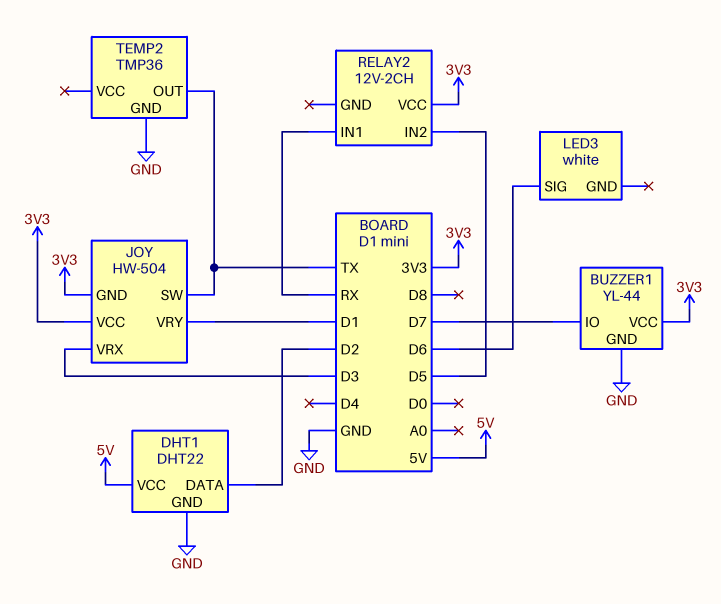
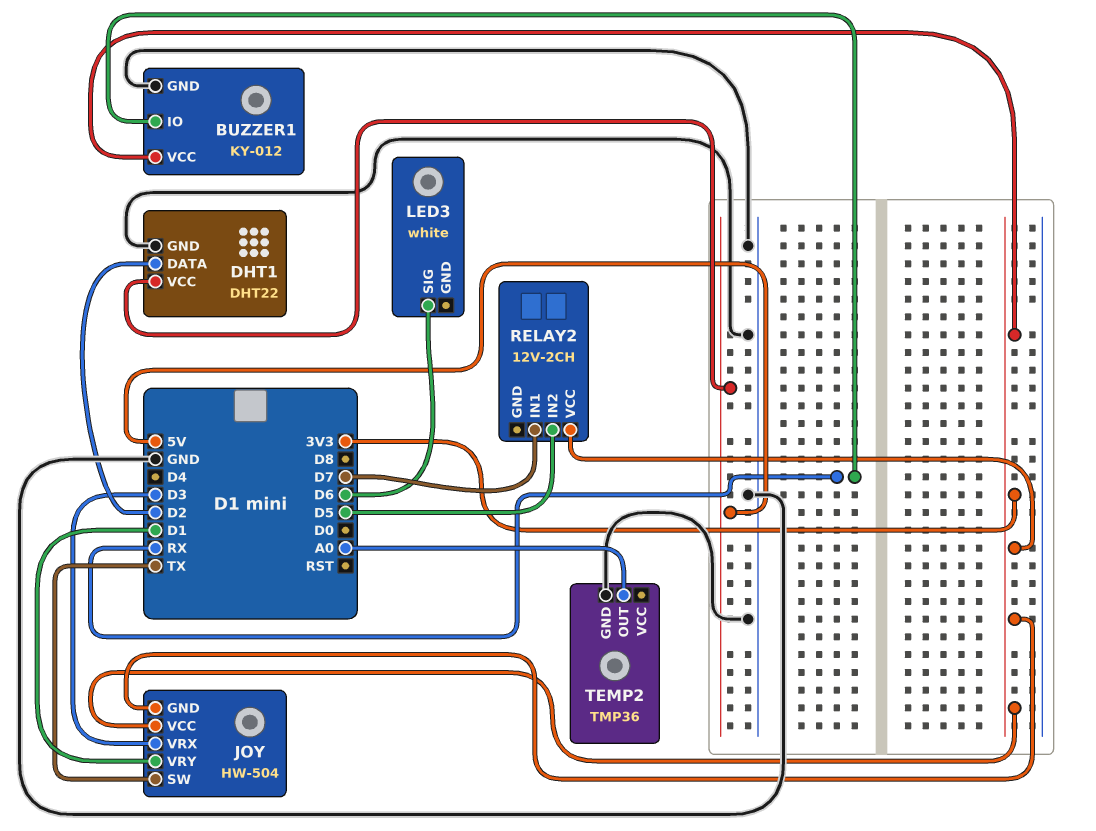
BUZZER1: YL-44 -> KY-012
BUZZER1 pin IO: D7 -> RX
RELAY2 pin IN1: RX -> D7
TEMP2 pin OUT: TX -> A0

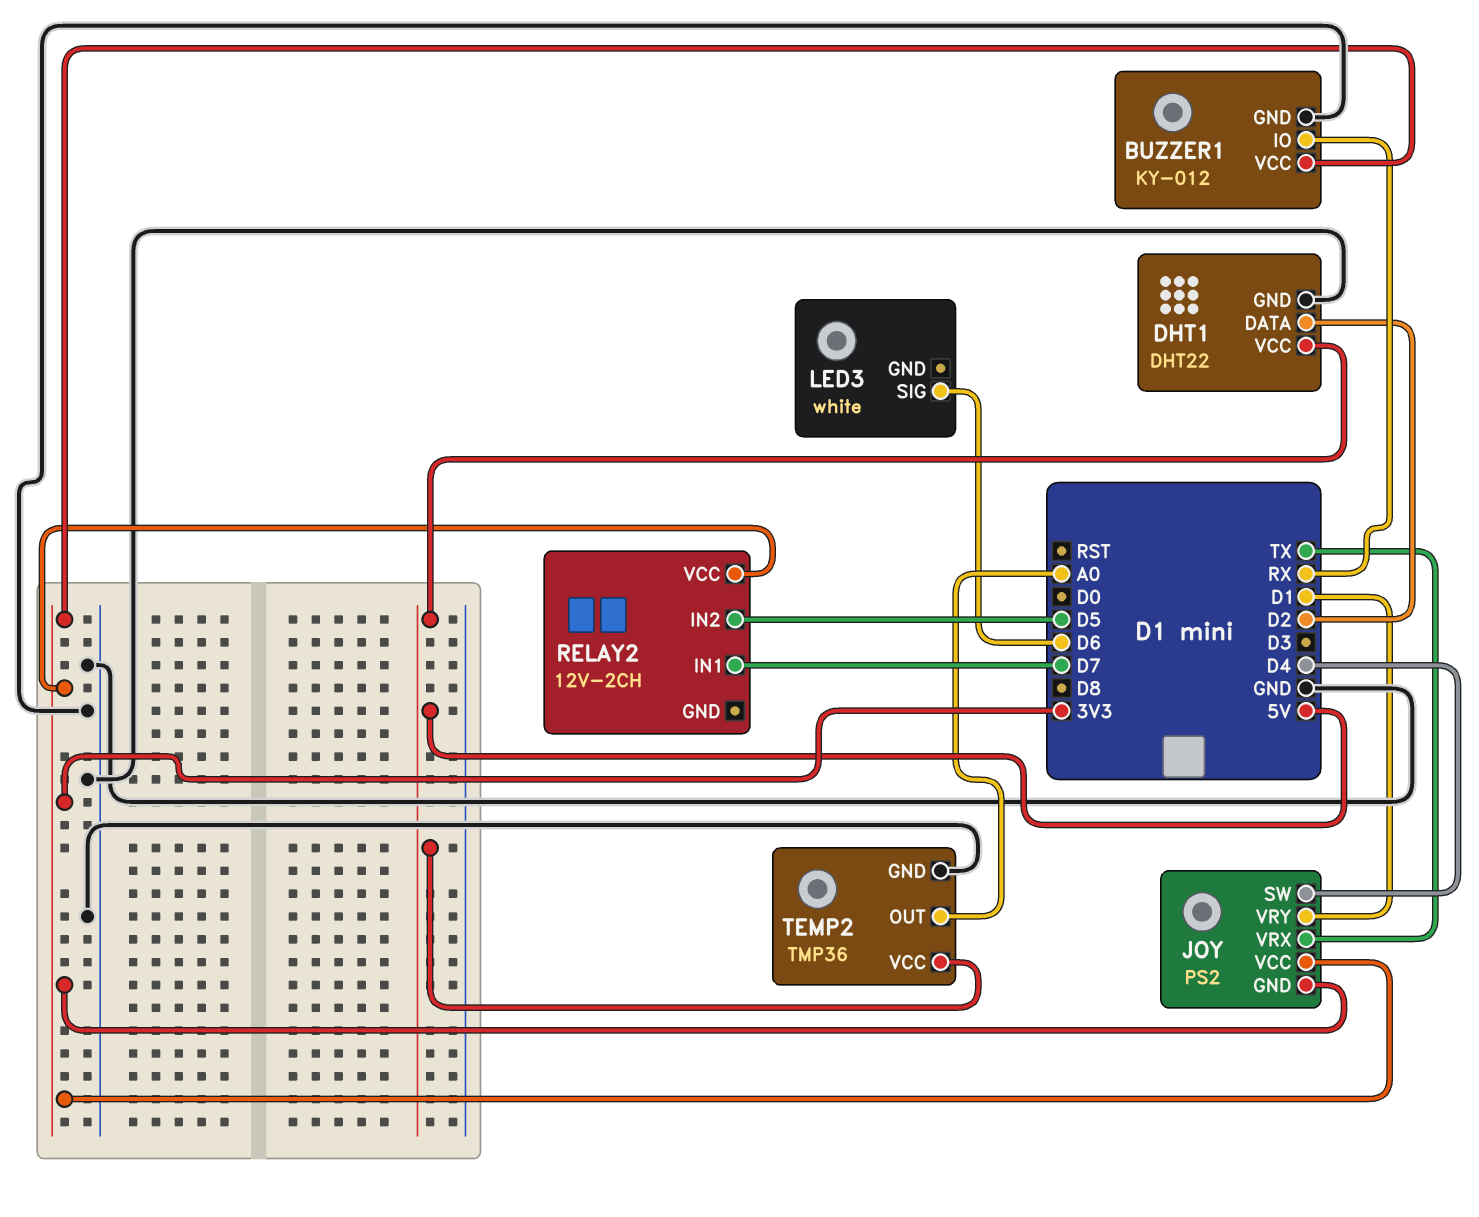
JOY: HW-504 -> PS2
JOY pin SW: TX -> D4
JOY pin VRX: D3 -> TX
TEMP2 pin VCC: none -> 5V

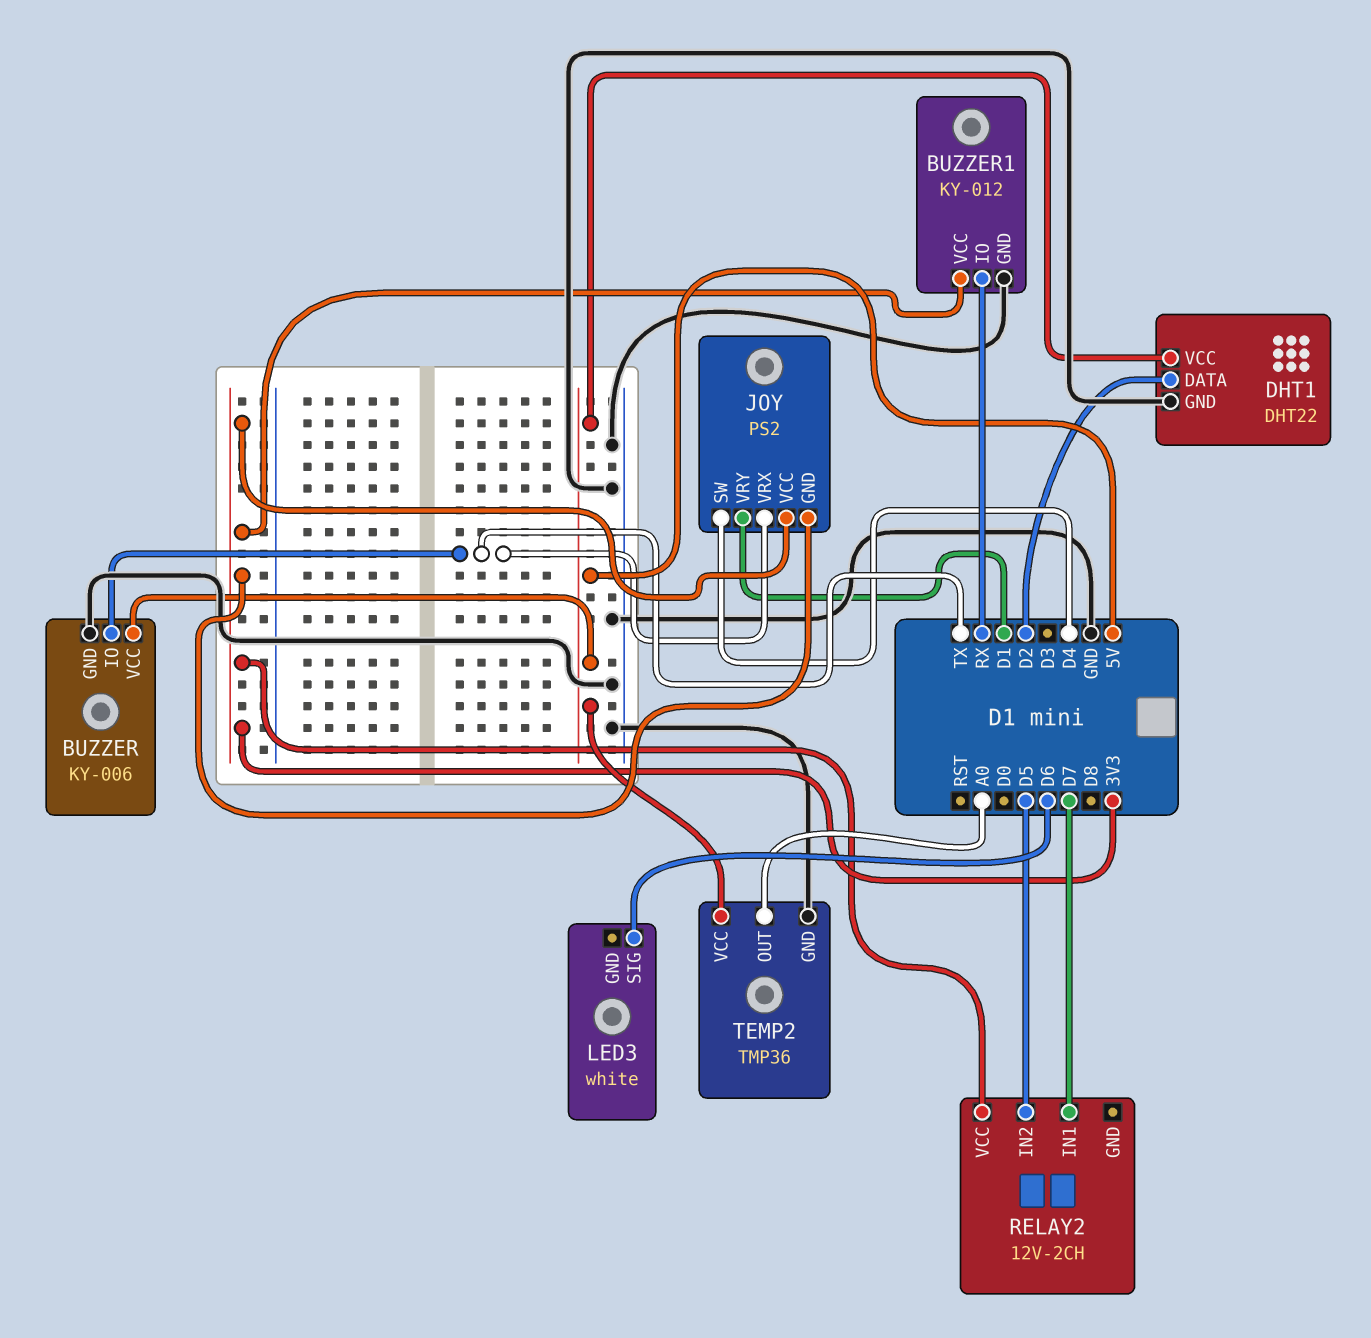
BUZZER: none -> KY-006
BUZZER pin GND: none -> GND
BUZZER pin IO: none -> TX
BUZZER pin VCC: none -> 5V

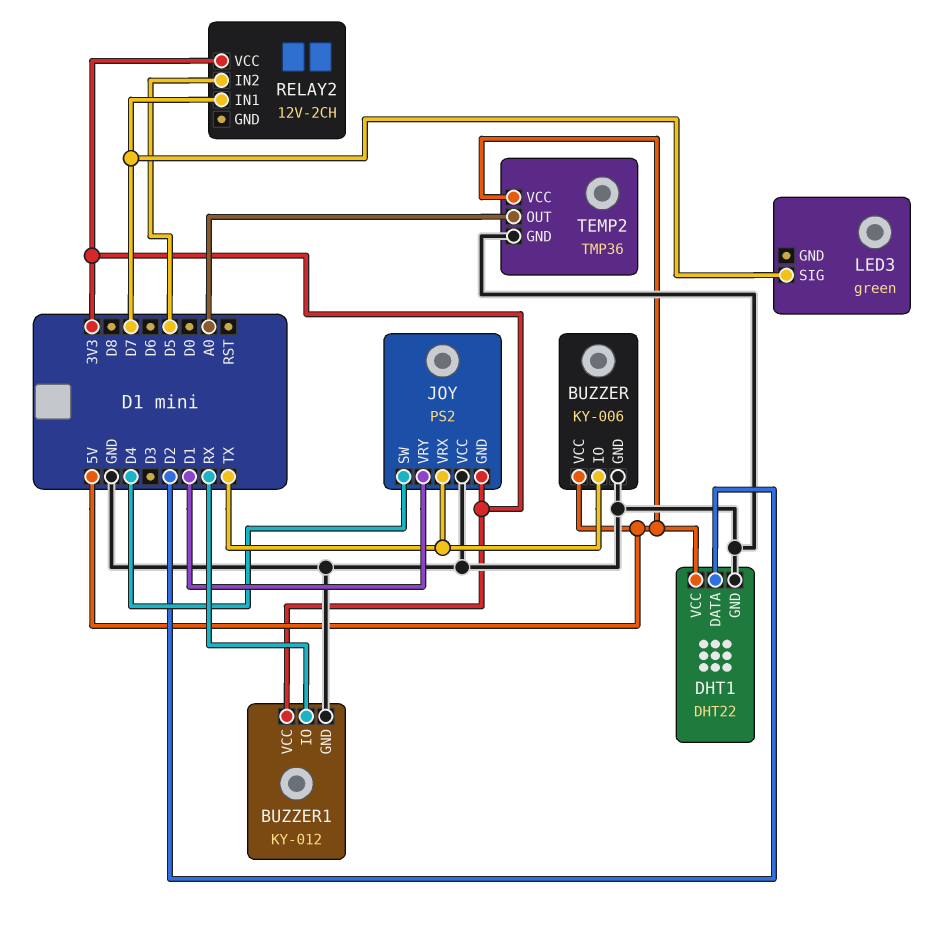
JOY pin VCC: 3V3 -> GND
LED3: white -> green
LED3 pin SIG: D6 -> D7

